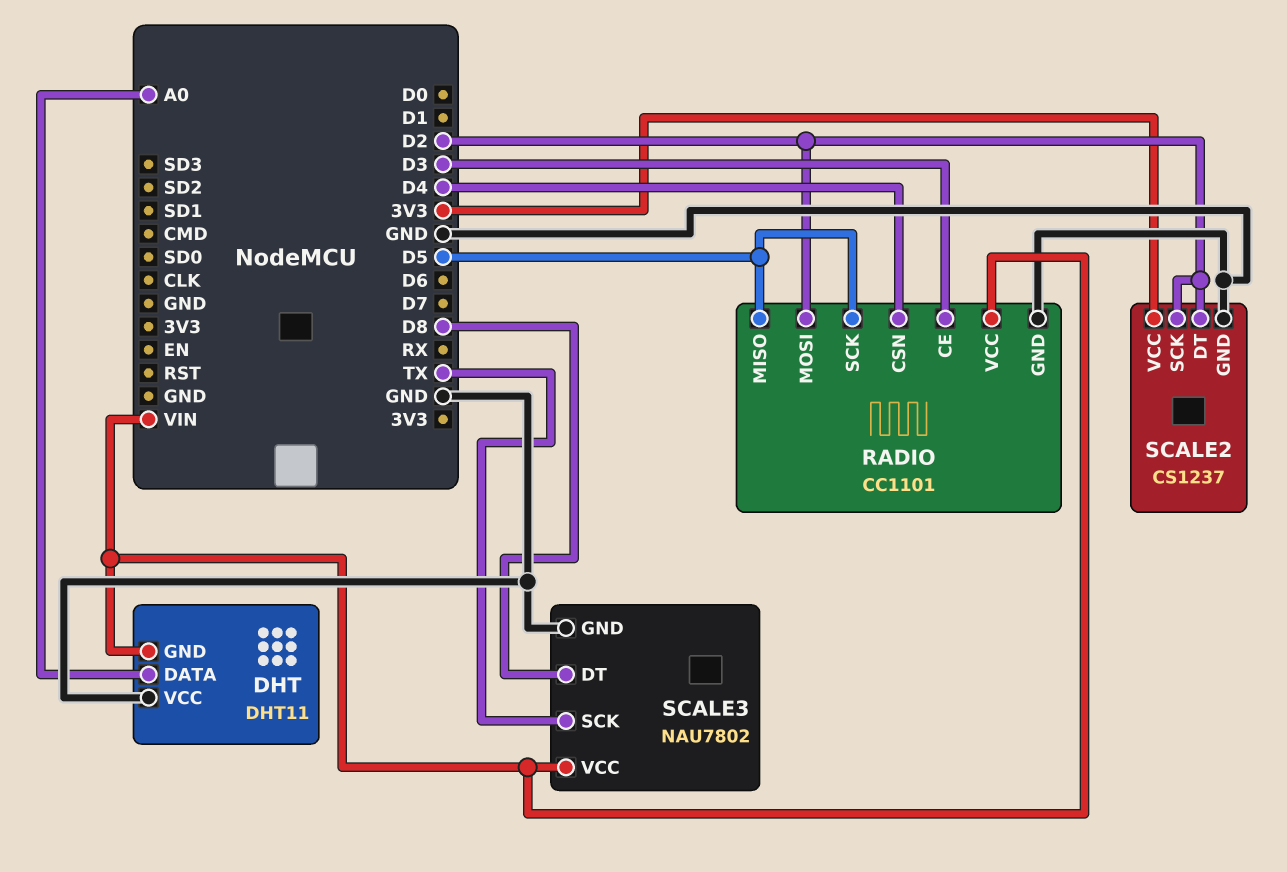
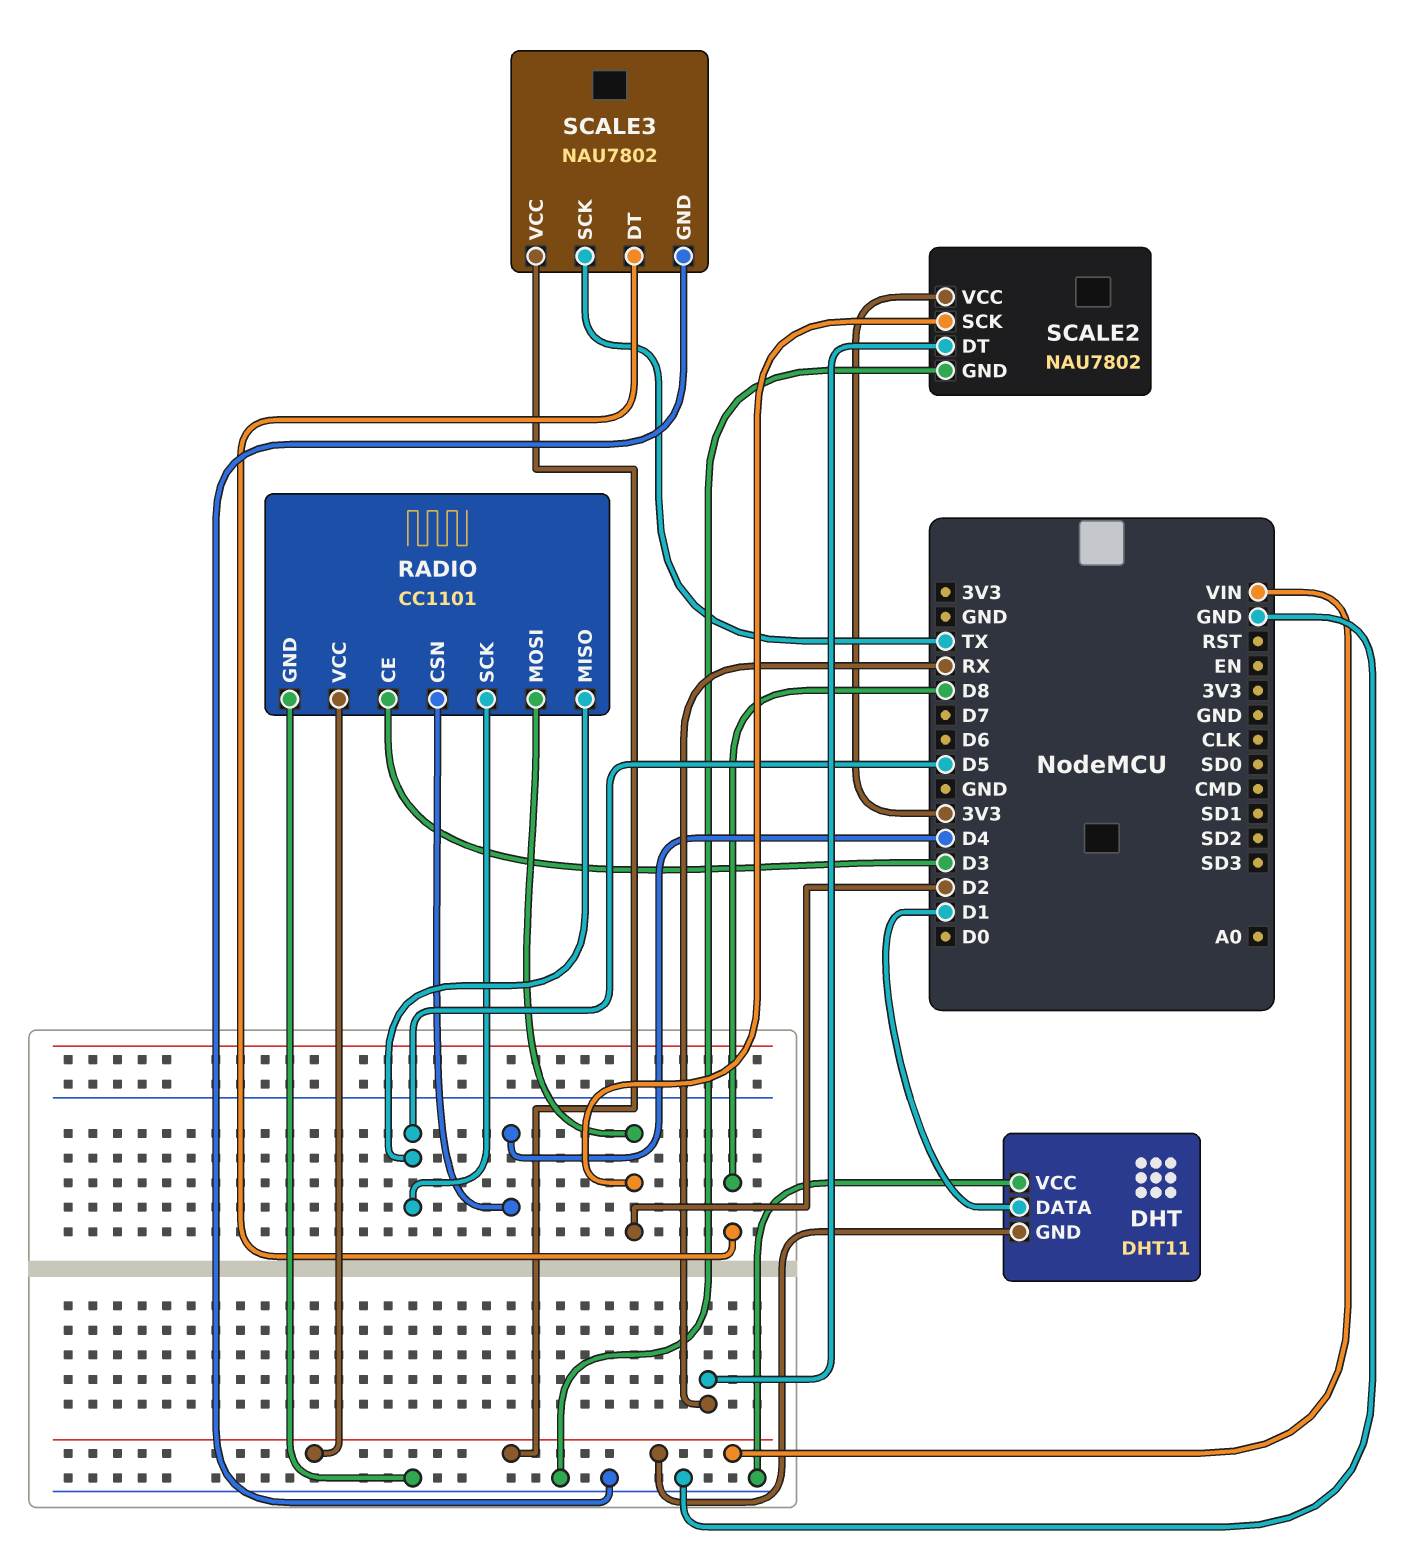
DHT pin DATA: A0 -> D1
SCALE2: CS1237 -> NAU7802
SCALE2 pin DT: D2 -> RX

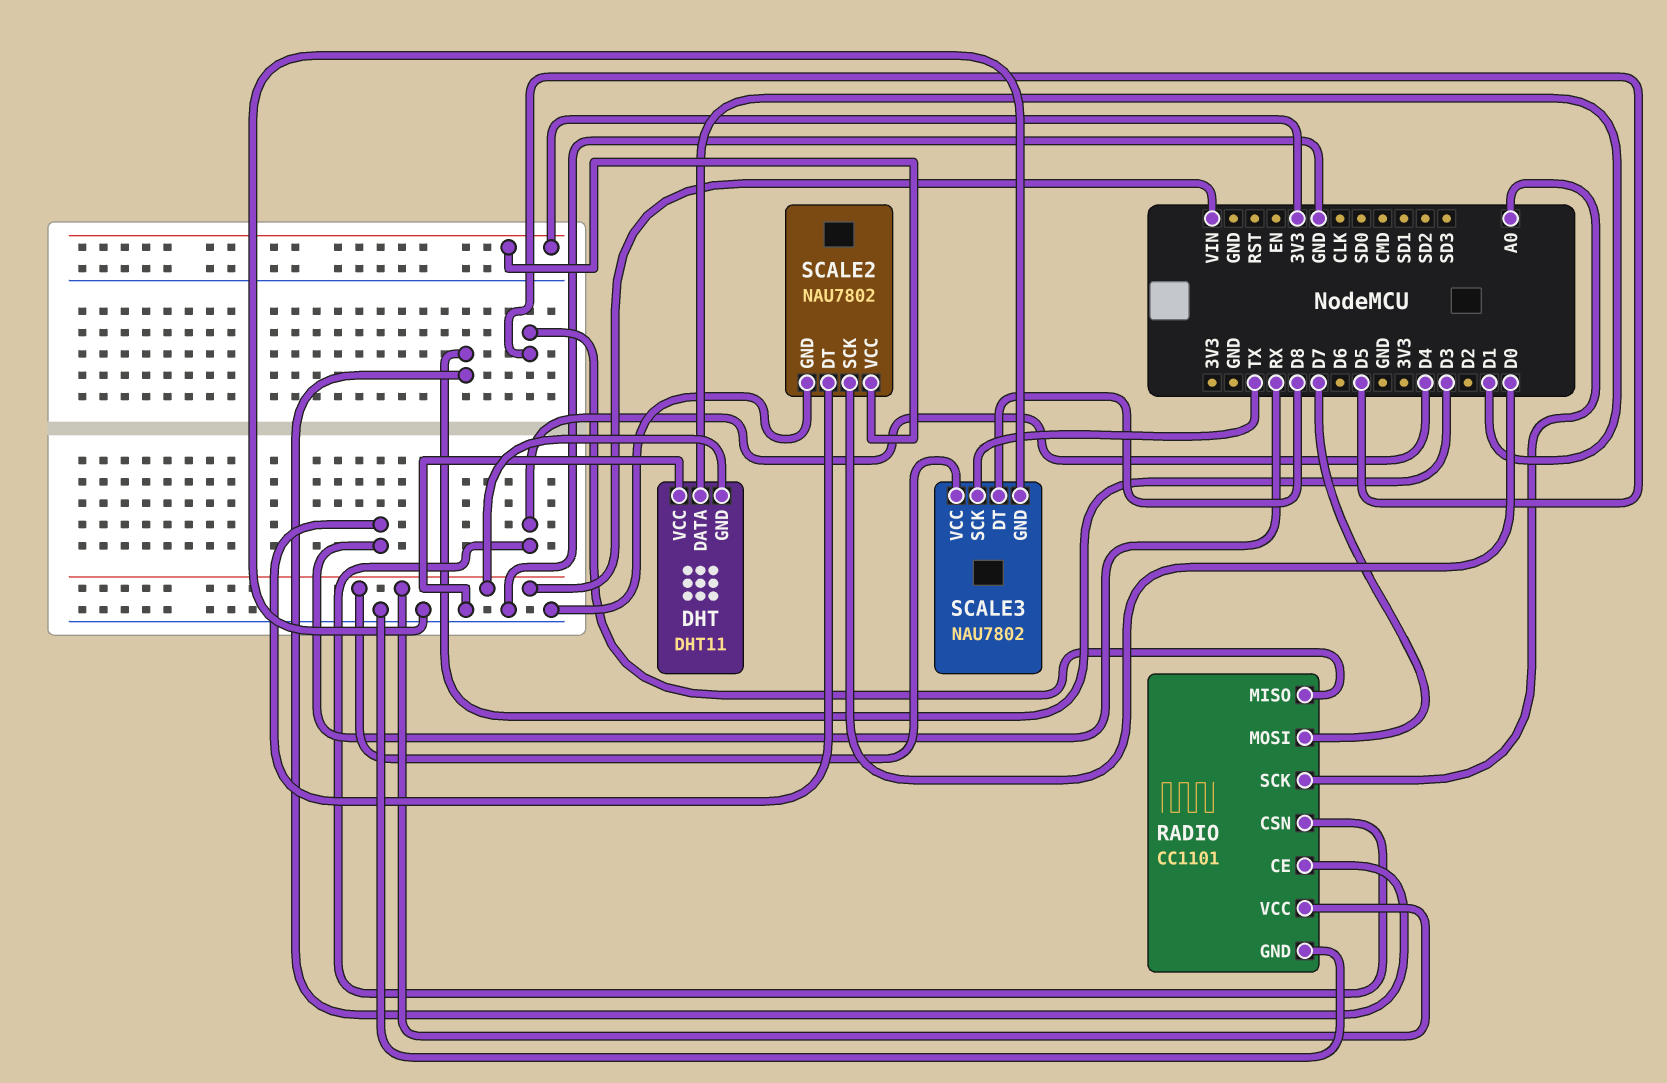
RADIO pin MOSI: D2 -> D7
RADIO pin SCK: D5 -> A0
SCALE2 pin SCK: D2 -> D0

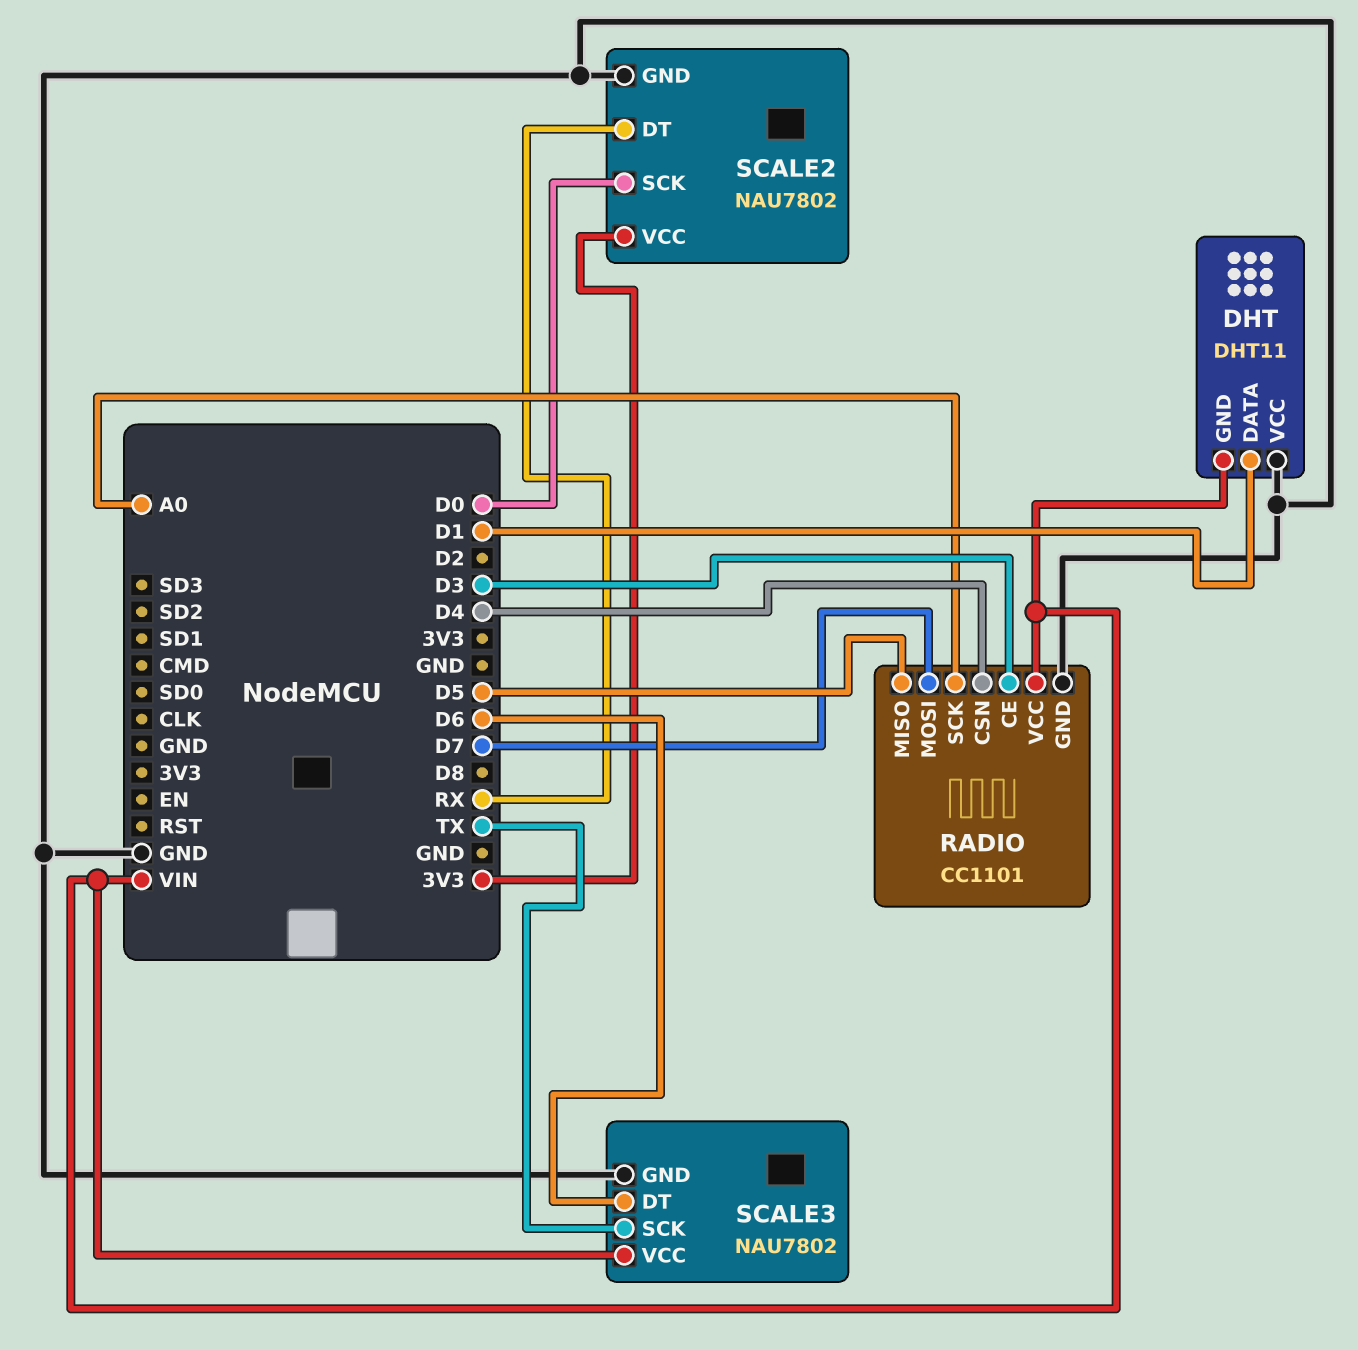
SCALE3 pin DT: D8 -> D6

